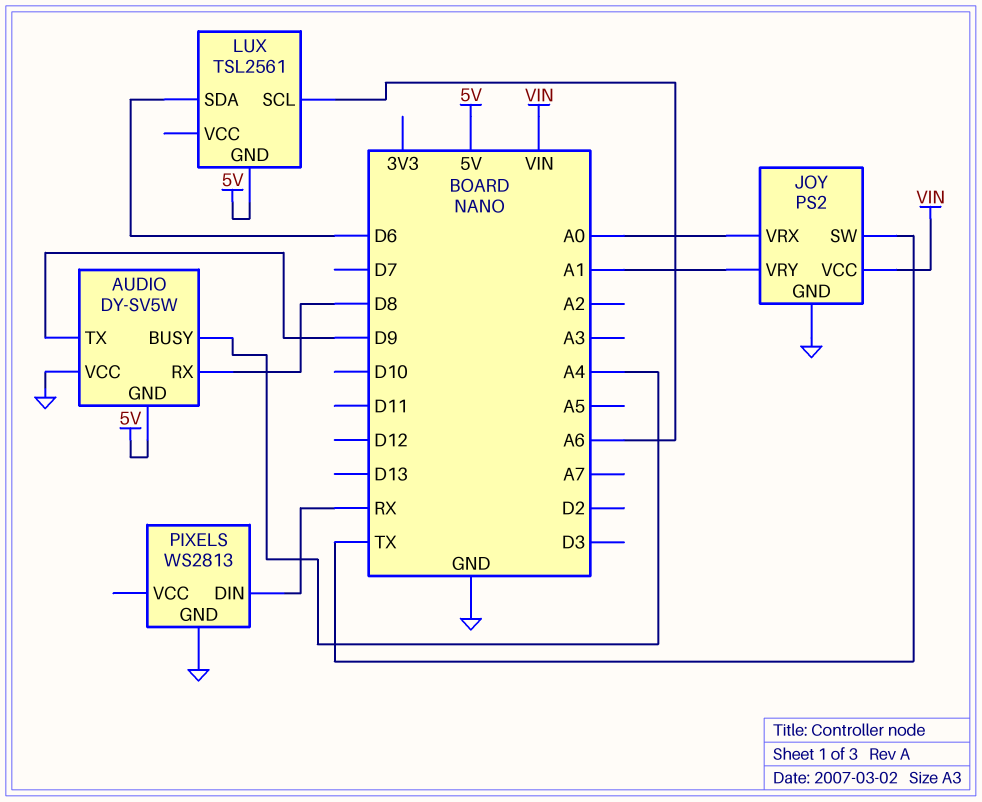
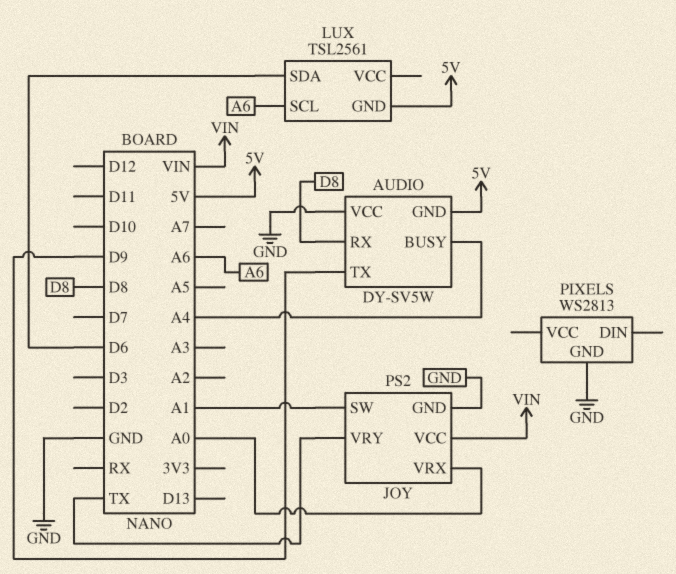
JOY pin SW: TX -> A1
JOY pin VRY: A1 -> TX
PIXELS pin DIN: RX -> none

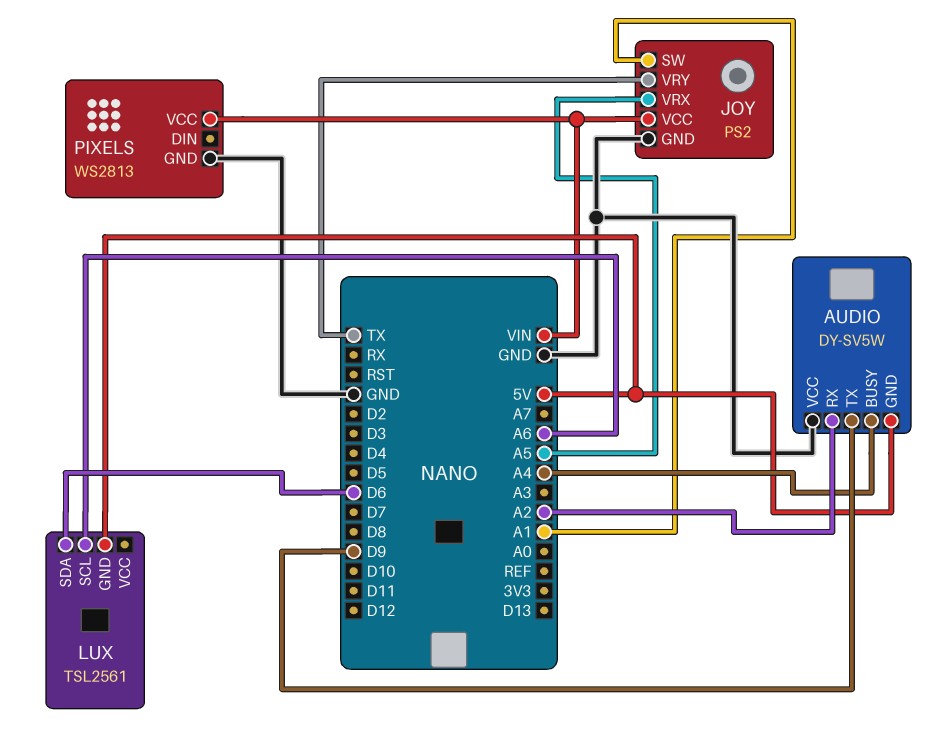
AUDIO pin RX: D8 -> A2
JOY pin VRX: A0 -> A5
PIXELS pin VCC: none -> VIN

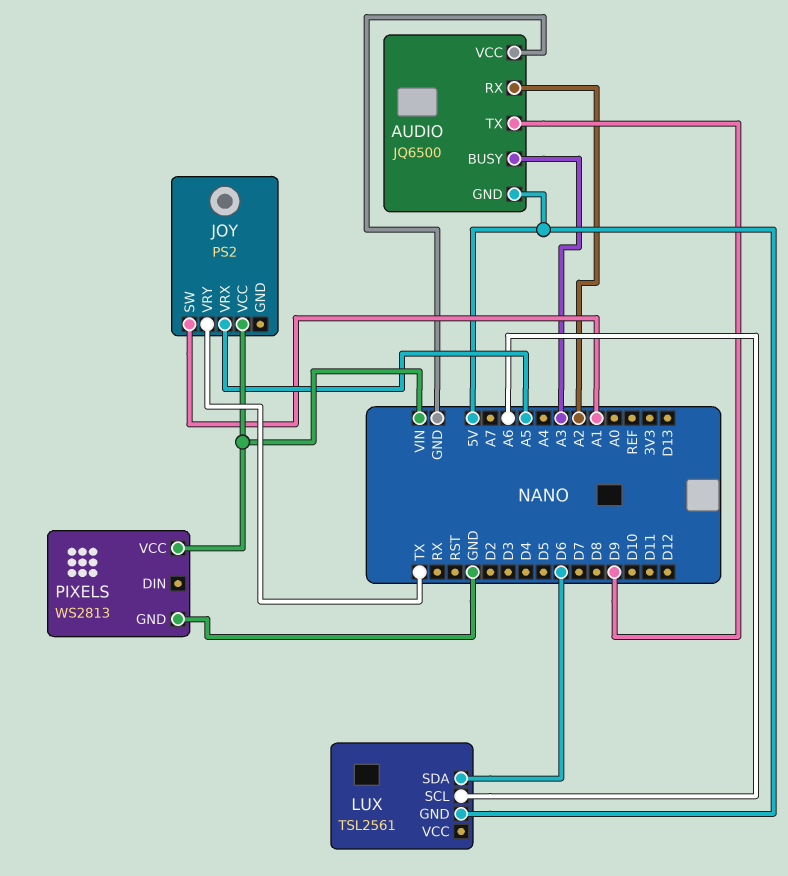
AUDIO: DY-SV5W -> JQ6500
AUDIO pin BUSY: A4 -> A3
JOY pin GND: GND -> none

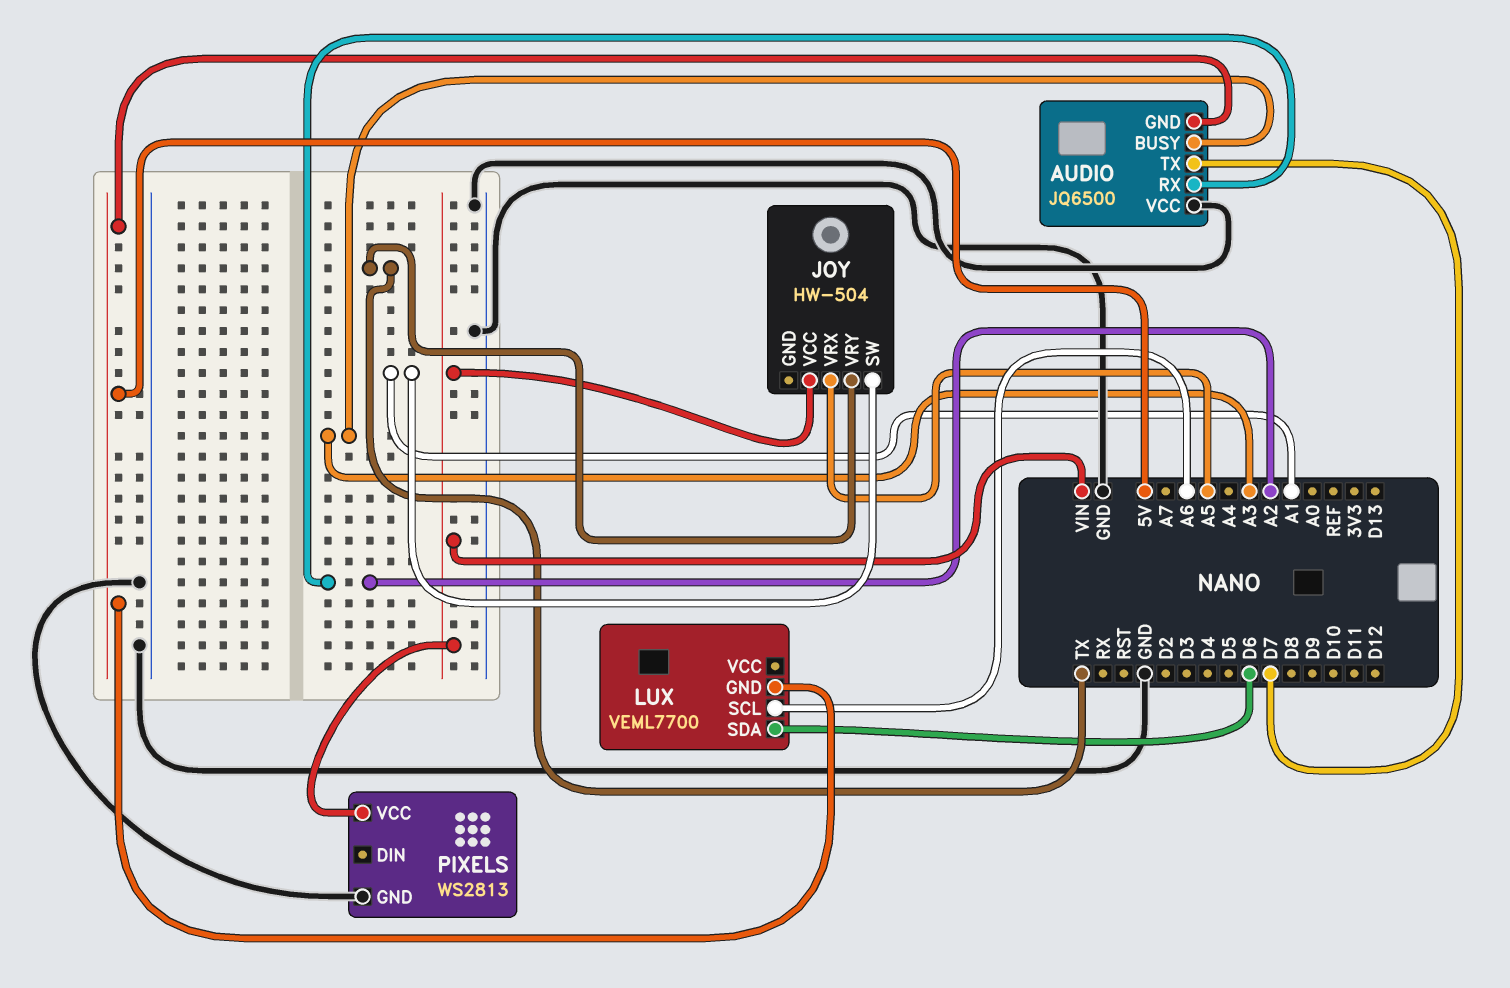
AUDIO pin TX: D9 -> D7
JOY: PS2 -> HW-504
LUX: TSL2561 -> VEML7700

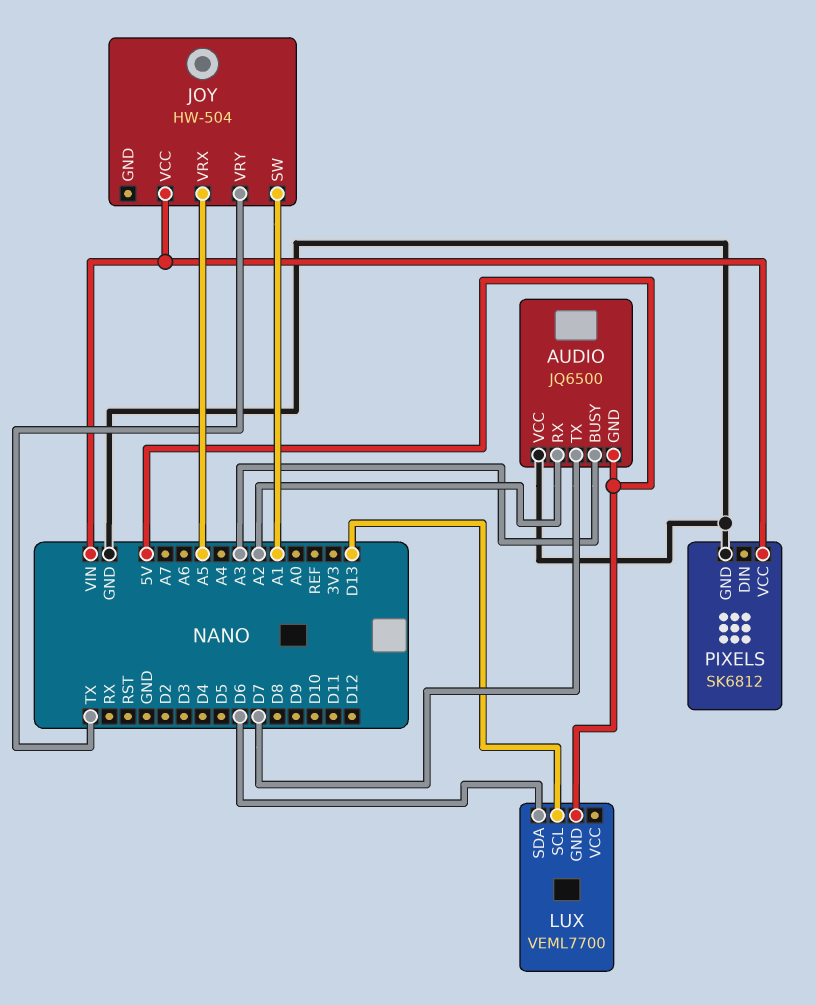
LUX pin SCL: A6 -> D13
PIXELS: WS2813 -> SK6812

